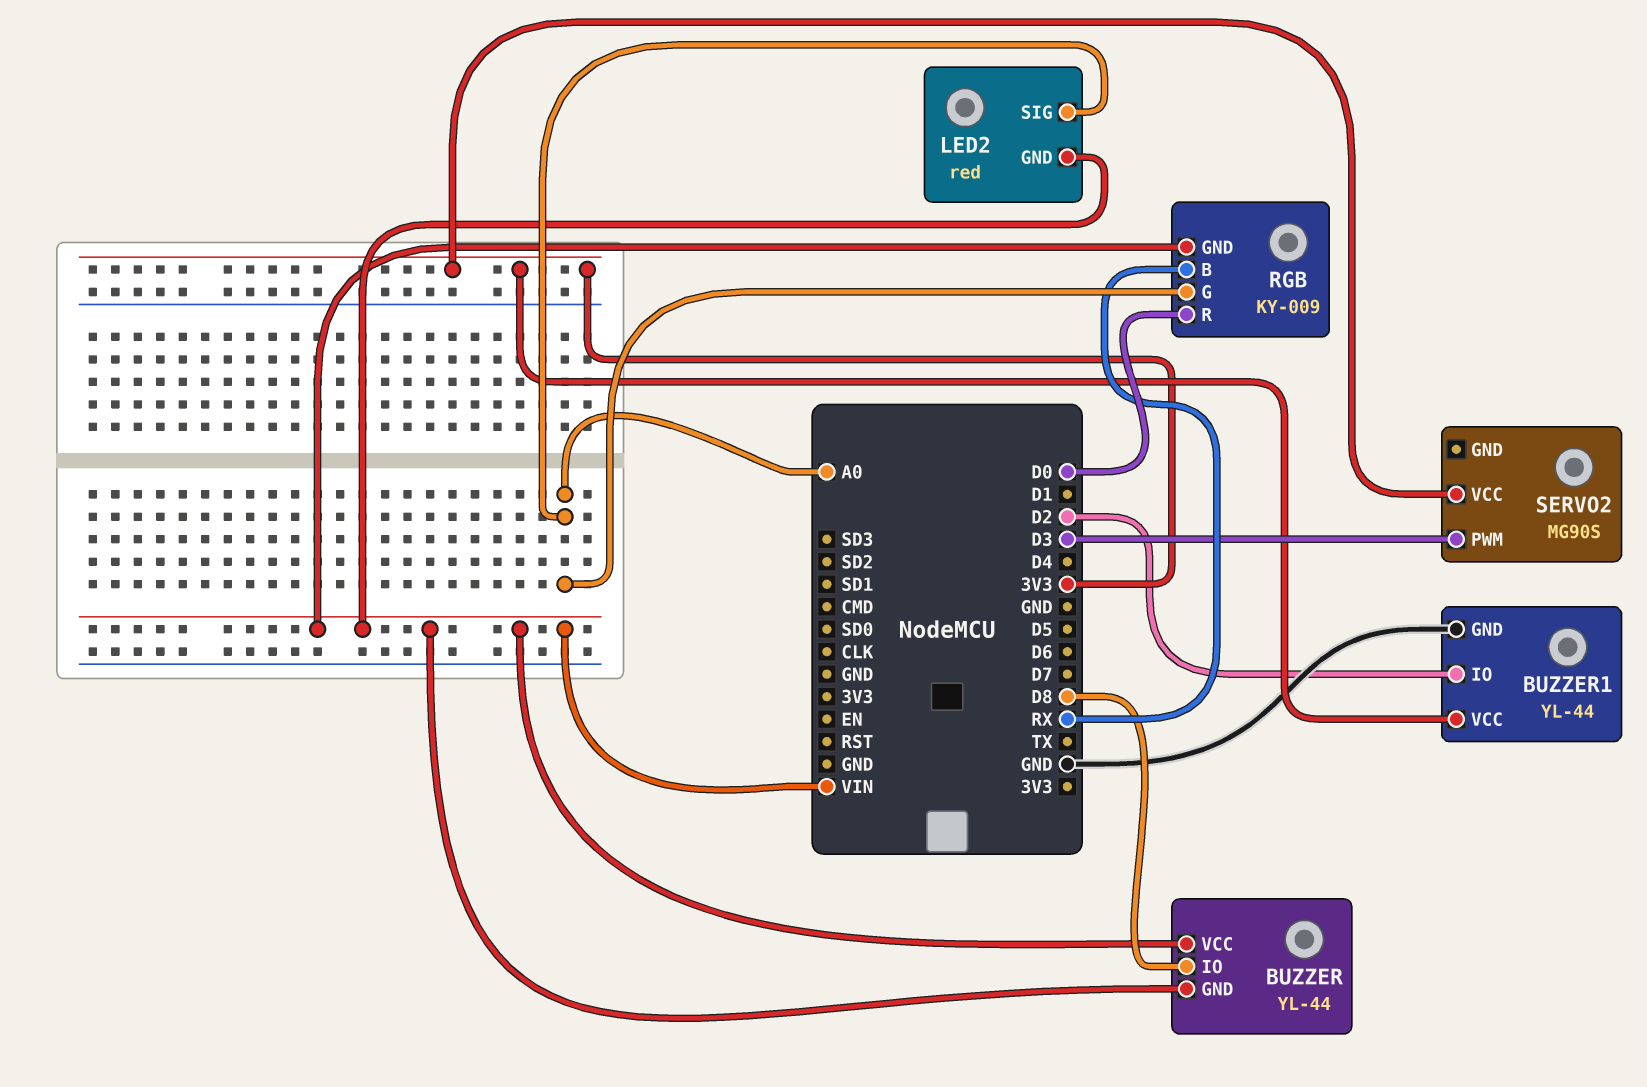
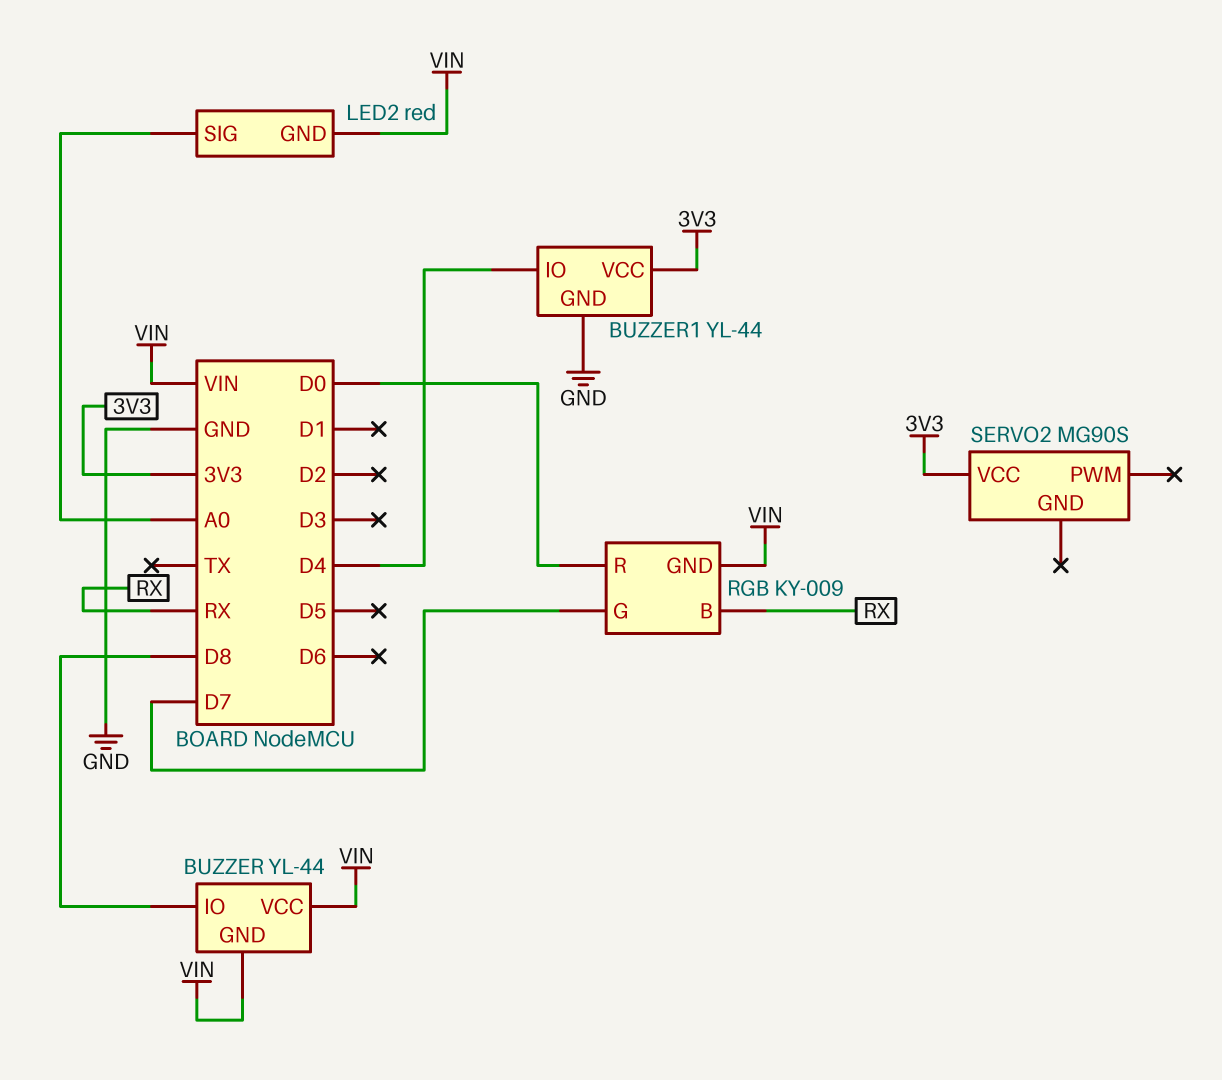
BUZZER1 pin IO: D2 -> D4
RGB pin G: A0 -> D7
SERVO2 pin PWM: D3 -> none

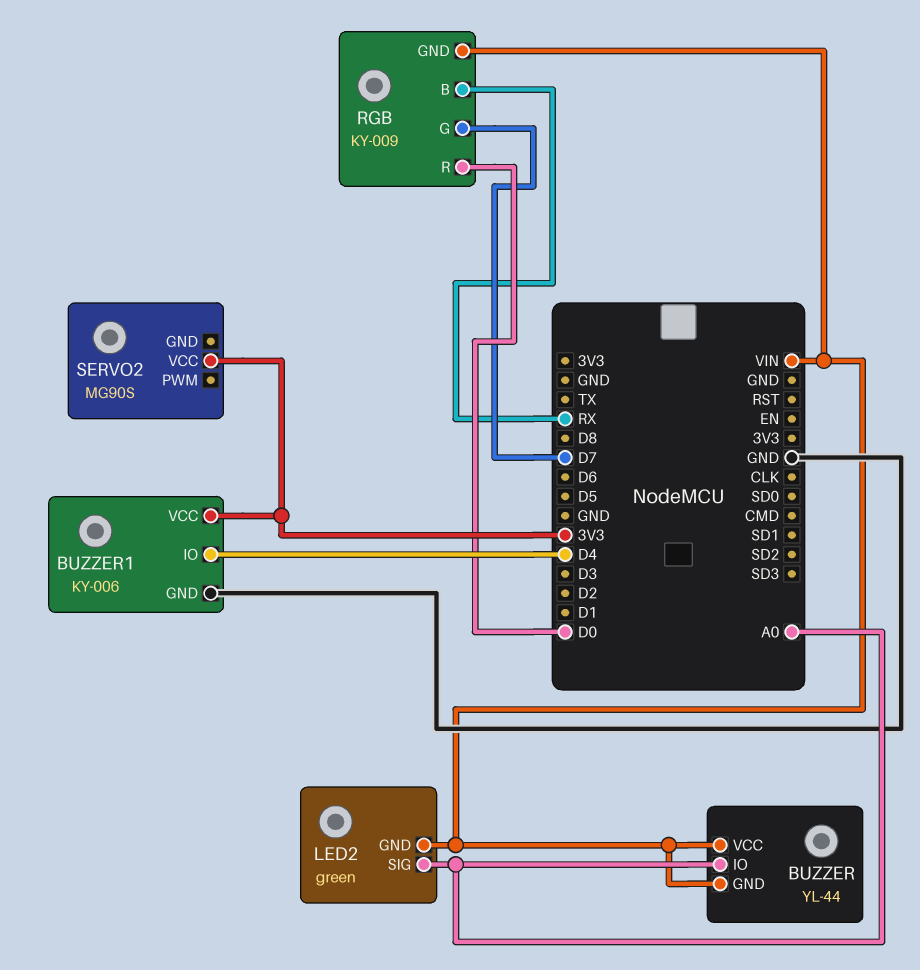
BUZZER pin IO: D8 -> A0
BUZZER1: YL-44 -> KY-006
LED2: red -> green

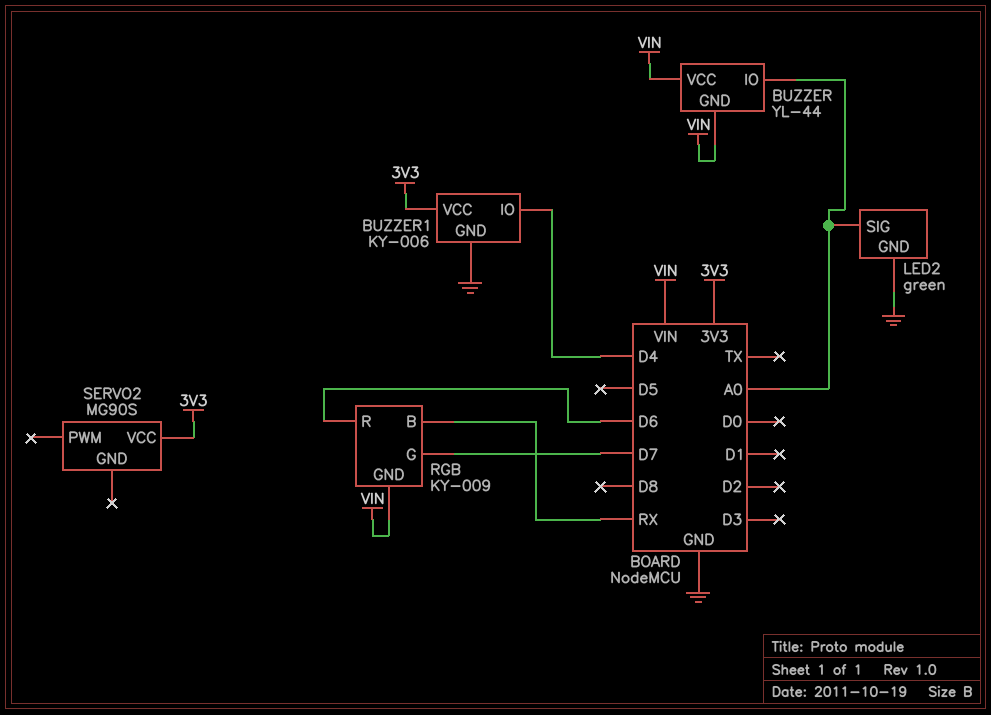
LED2 pin GND: VIN -> GND
RGB pin R: D0 -> D6

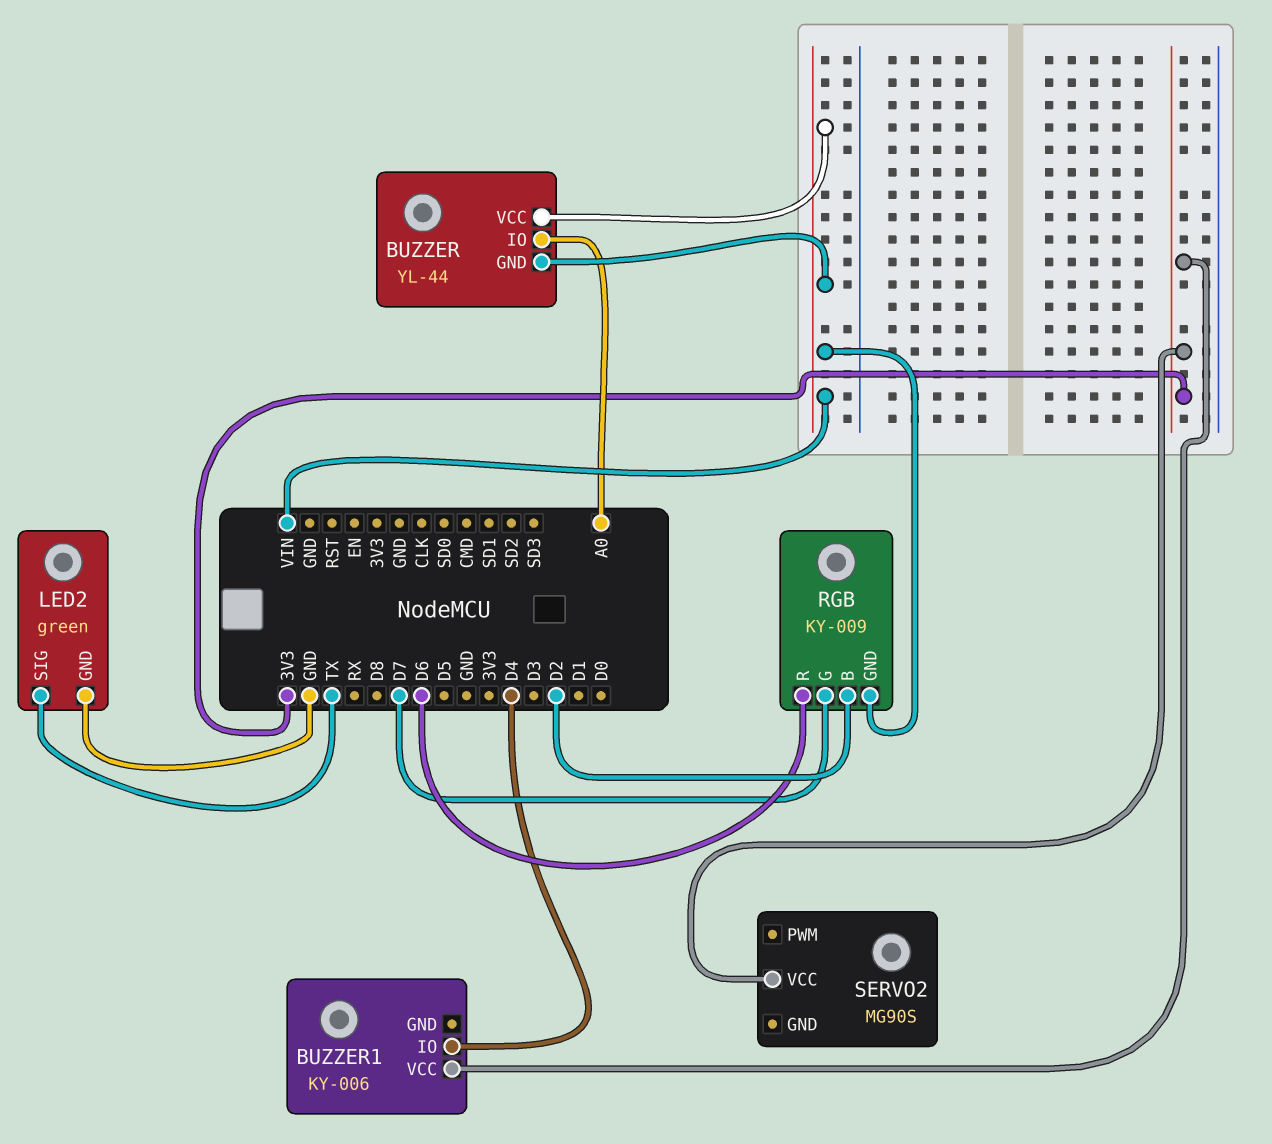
BUZZER1 pin GND: GND -> none
LED2 pin SIG: A0 -> TX
RGB pin B: RX -> D2

